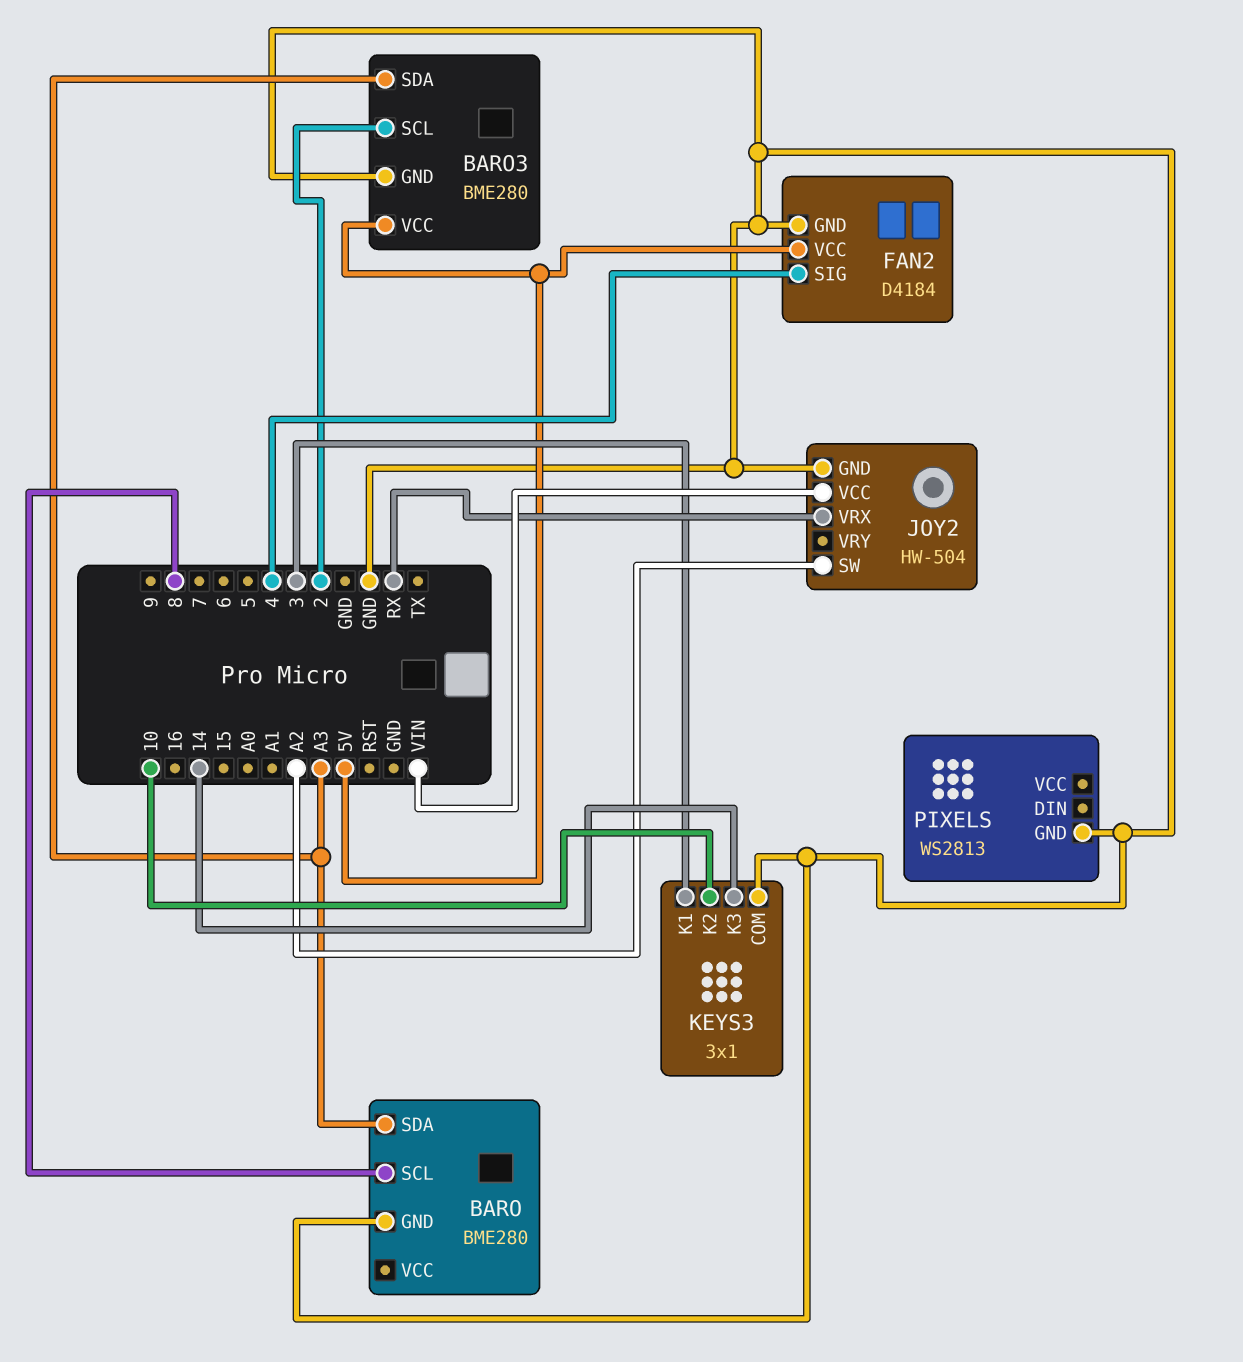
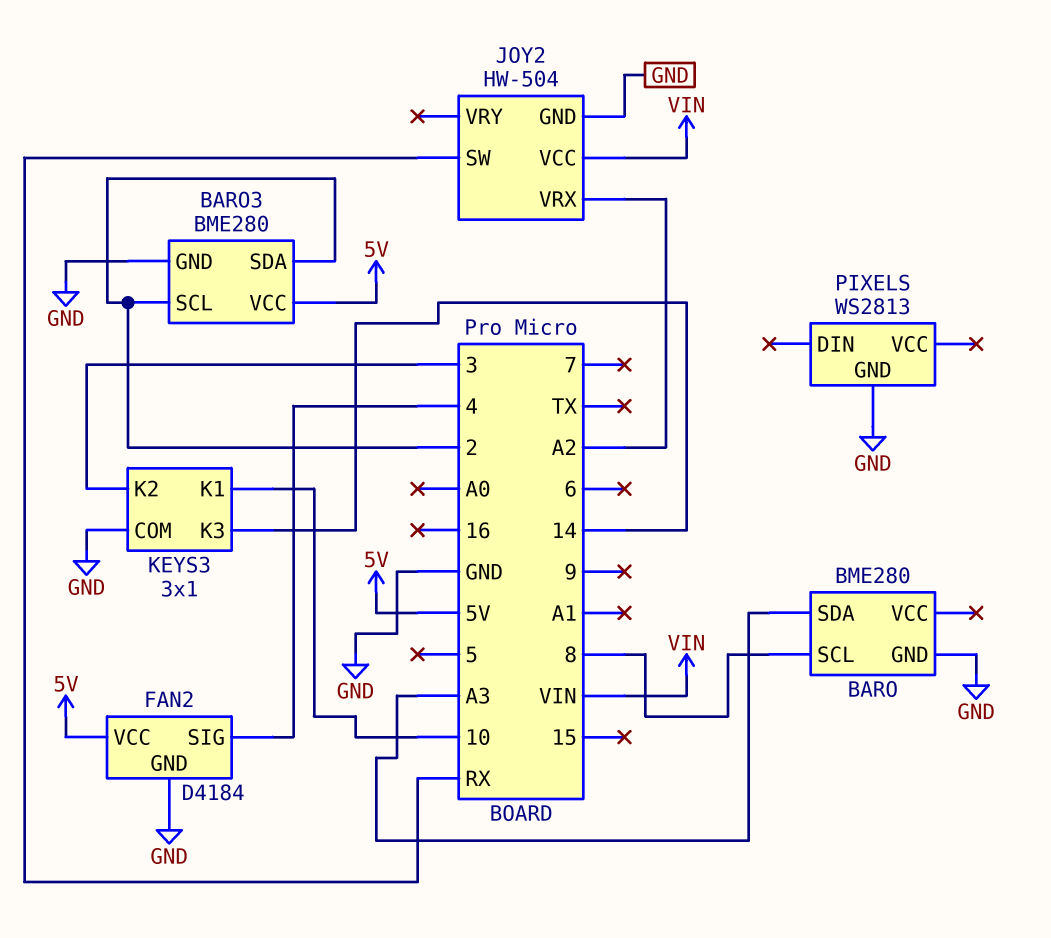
BARO3 pin SDA: A3 -> 2
JOY2 pin SW: A2 -> RX
JOY2 pin VRX: RX -> A2
KEYS3 pin K1: 3 -> 10
KEYS3 pin K2: 10 -> 3

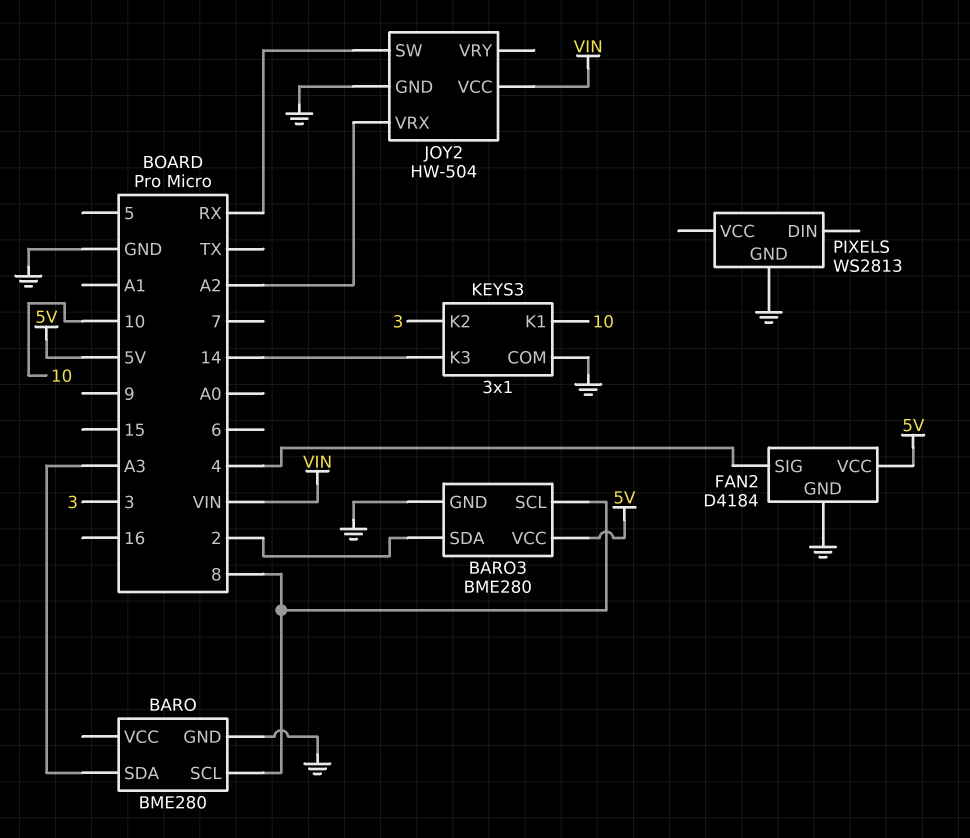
BARO3 pin SCL: 2 -> 8

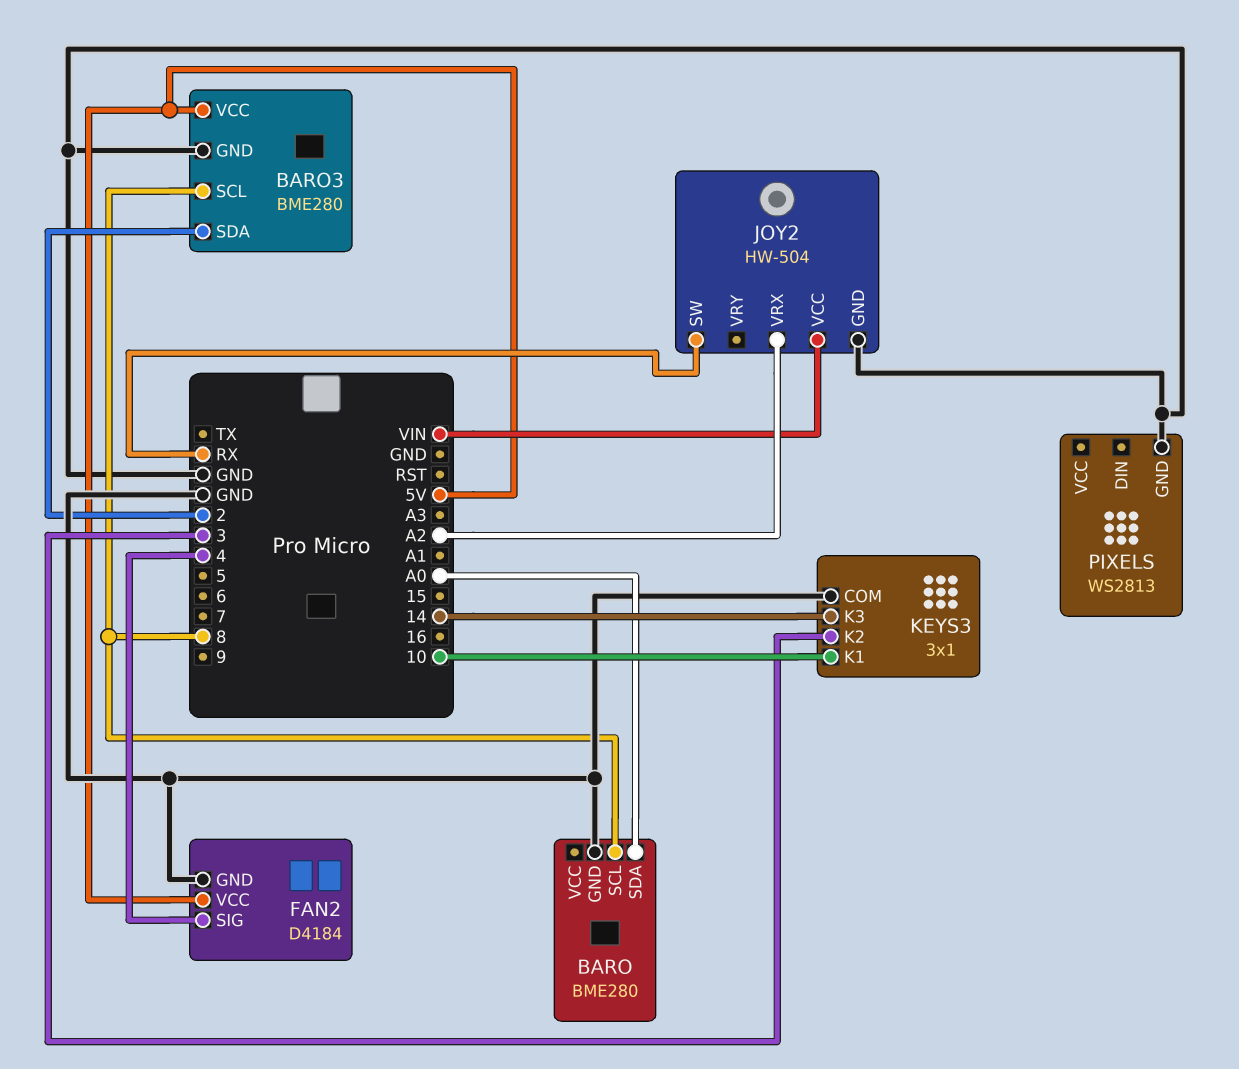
BARO pin SDA: A3 -> A0

